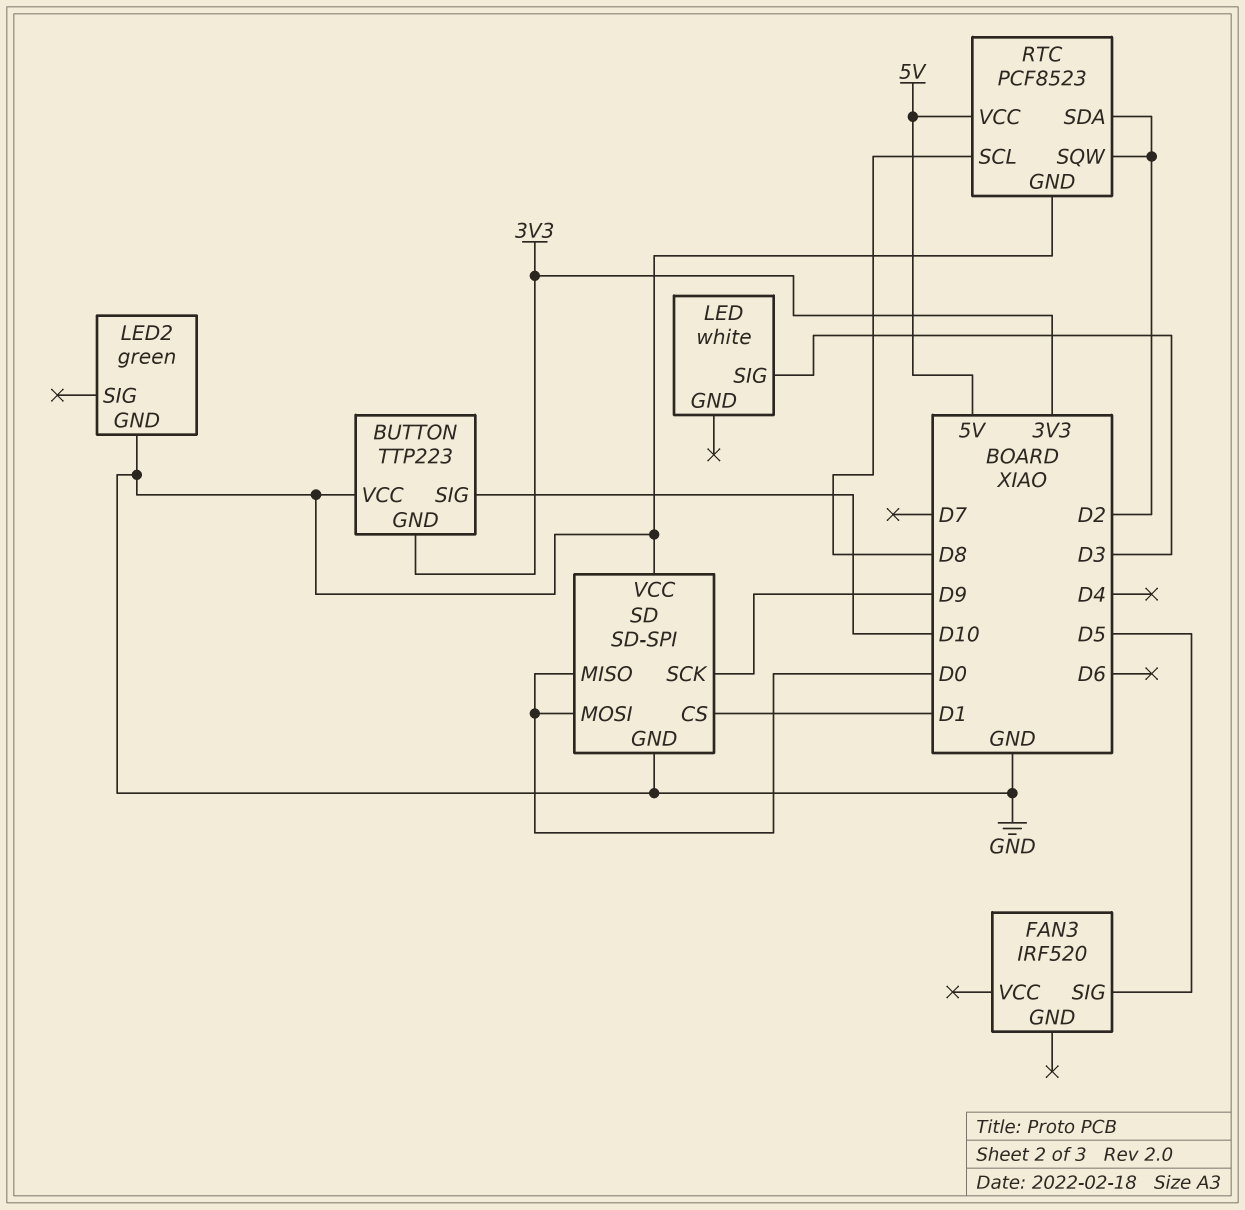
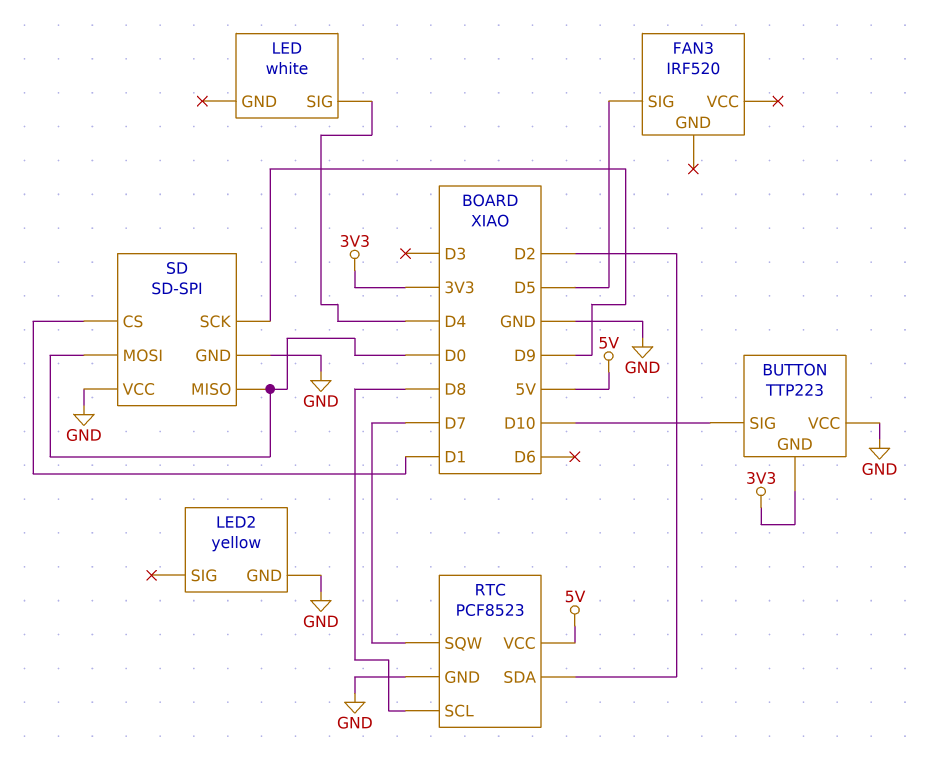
LED pin SIG: D3 -> D4
LED2: green -> yellow
RTC pin SQW: D2 -> D7

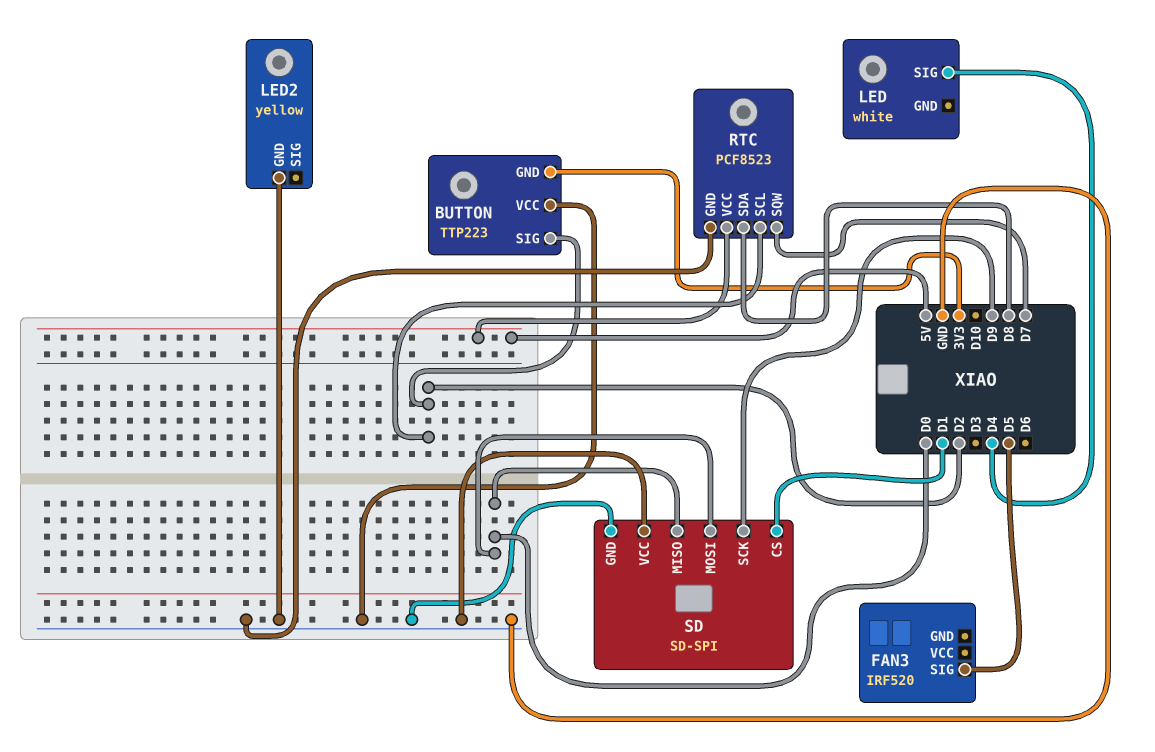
BUTTON pin SIG: D10 -> D2
RTC pin SCL: D8 -> D2
RTC pin SDA: D2 -> D8

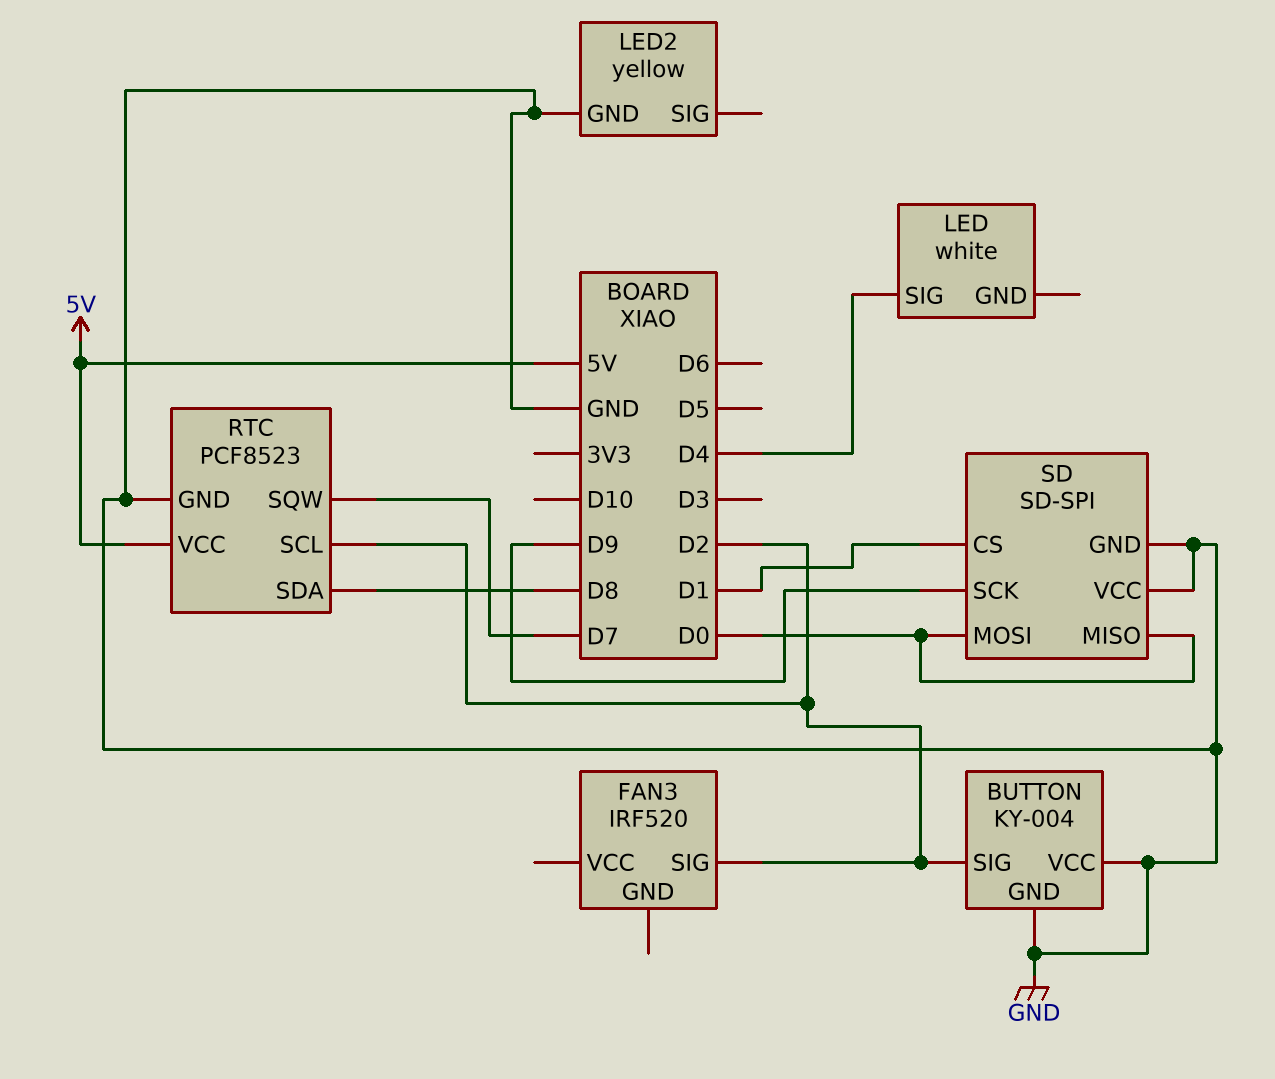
BUTTON: TTP223 -> KY-004
BUTTON pin GND: 3V3 -> GND
FAN3 pin SIG: D5 -> D2

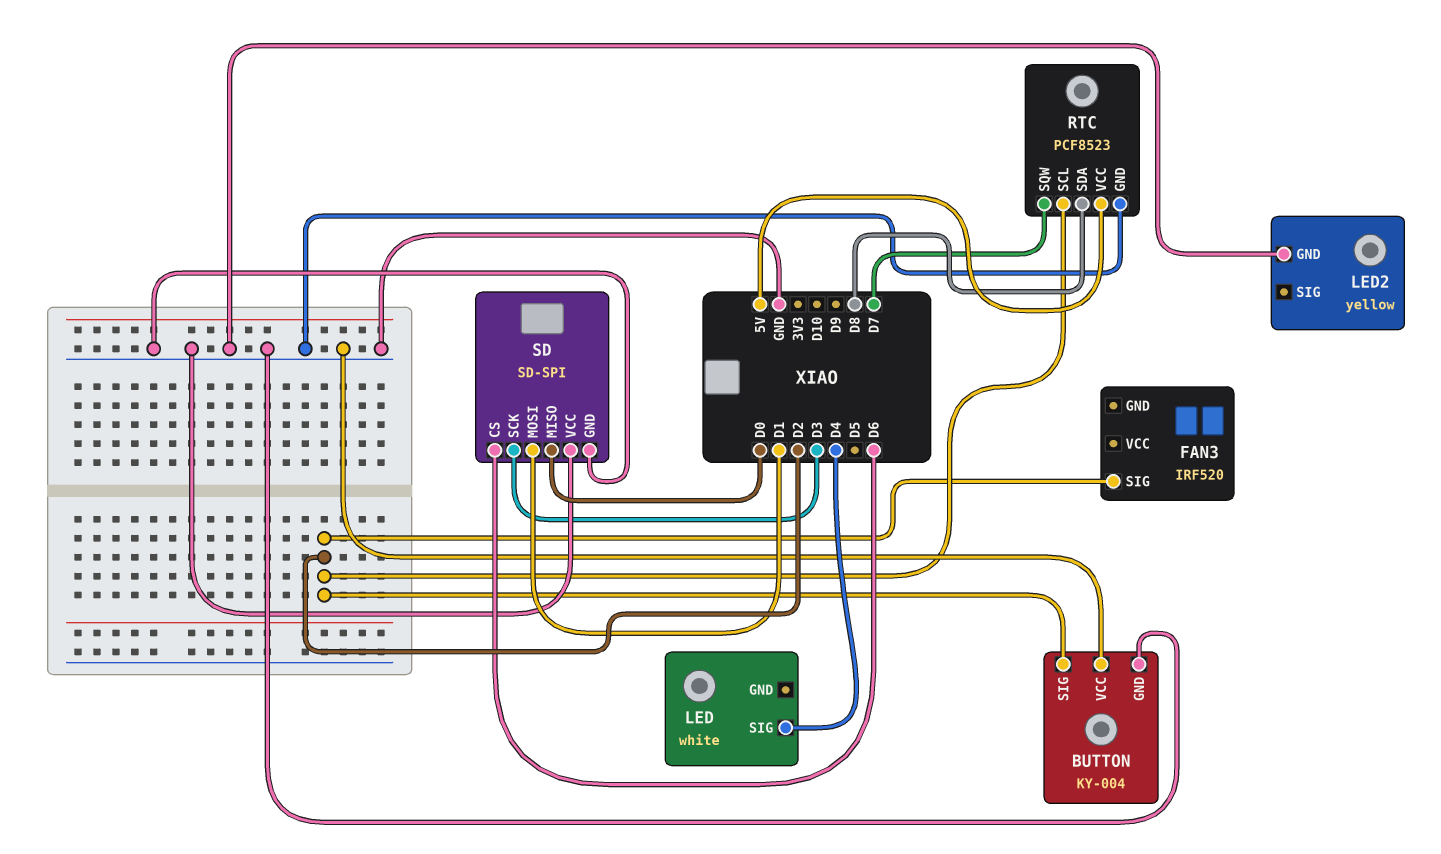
SD pin CS: D1 -> D6
SD pin MOSI: D0 -> D1
SD pin SCK: D9 -> D3

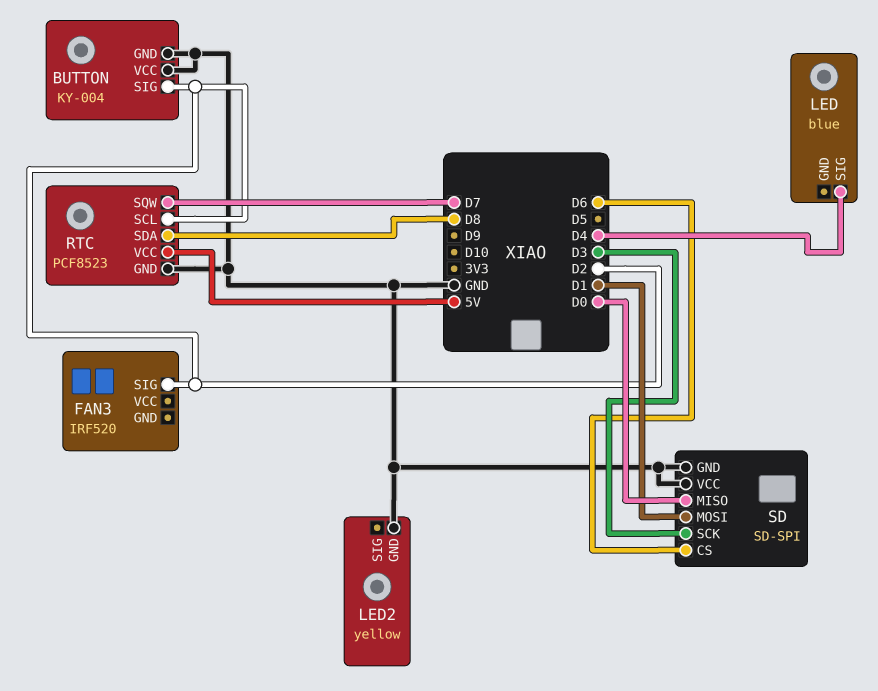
LED: white -> blue

